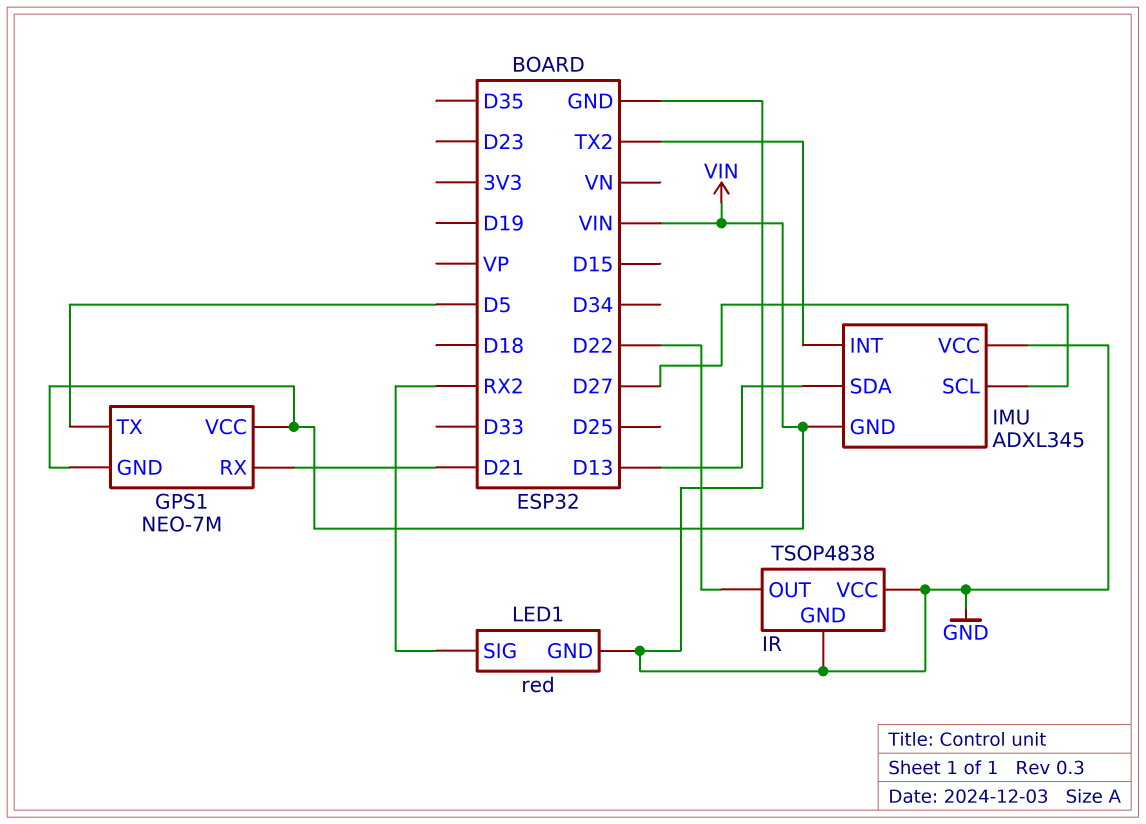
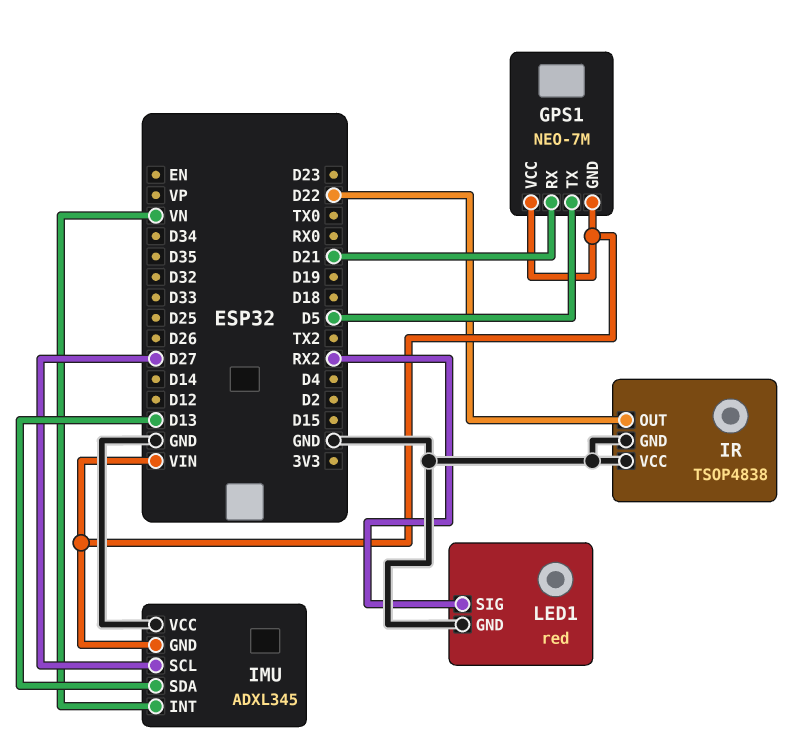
IMU pin INT: TX2 -> VN

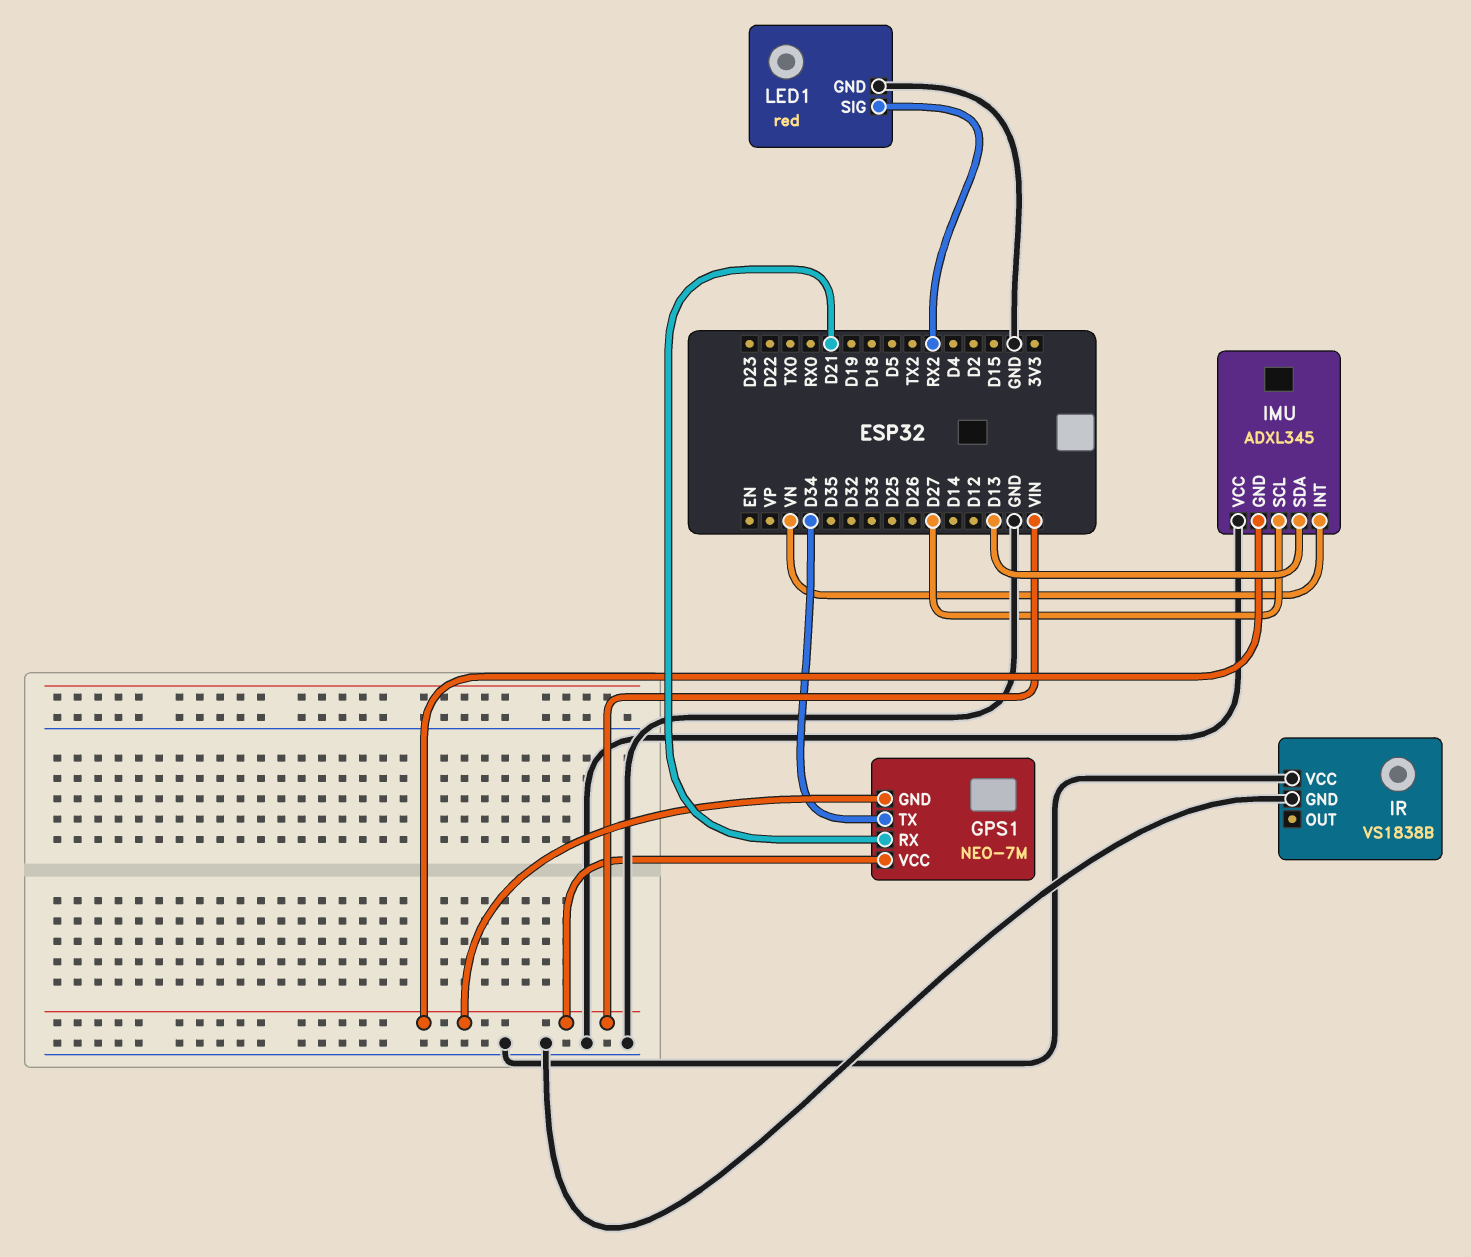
GPS1 pin TX: D5 -> D34
IR: TSOP4838 -> VS1838B
IR pin OUT: D22 -> none

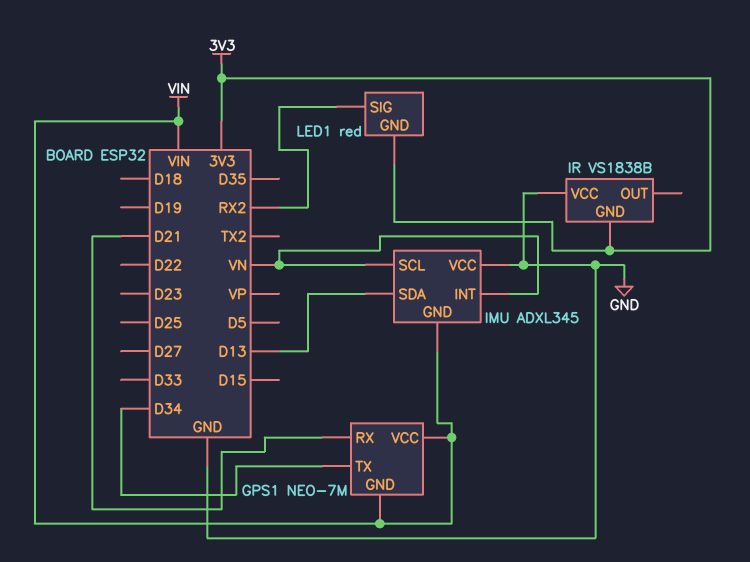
IMU pin SCL: D27 -> VN
IR pin GND: GND -> 3V3
LED1 pin GND: GND -> 3V3

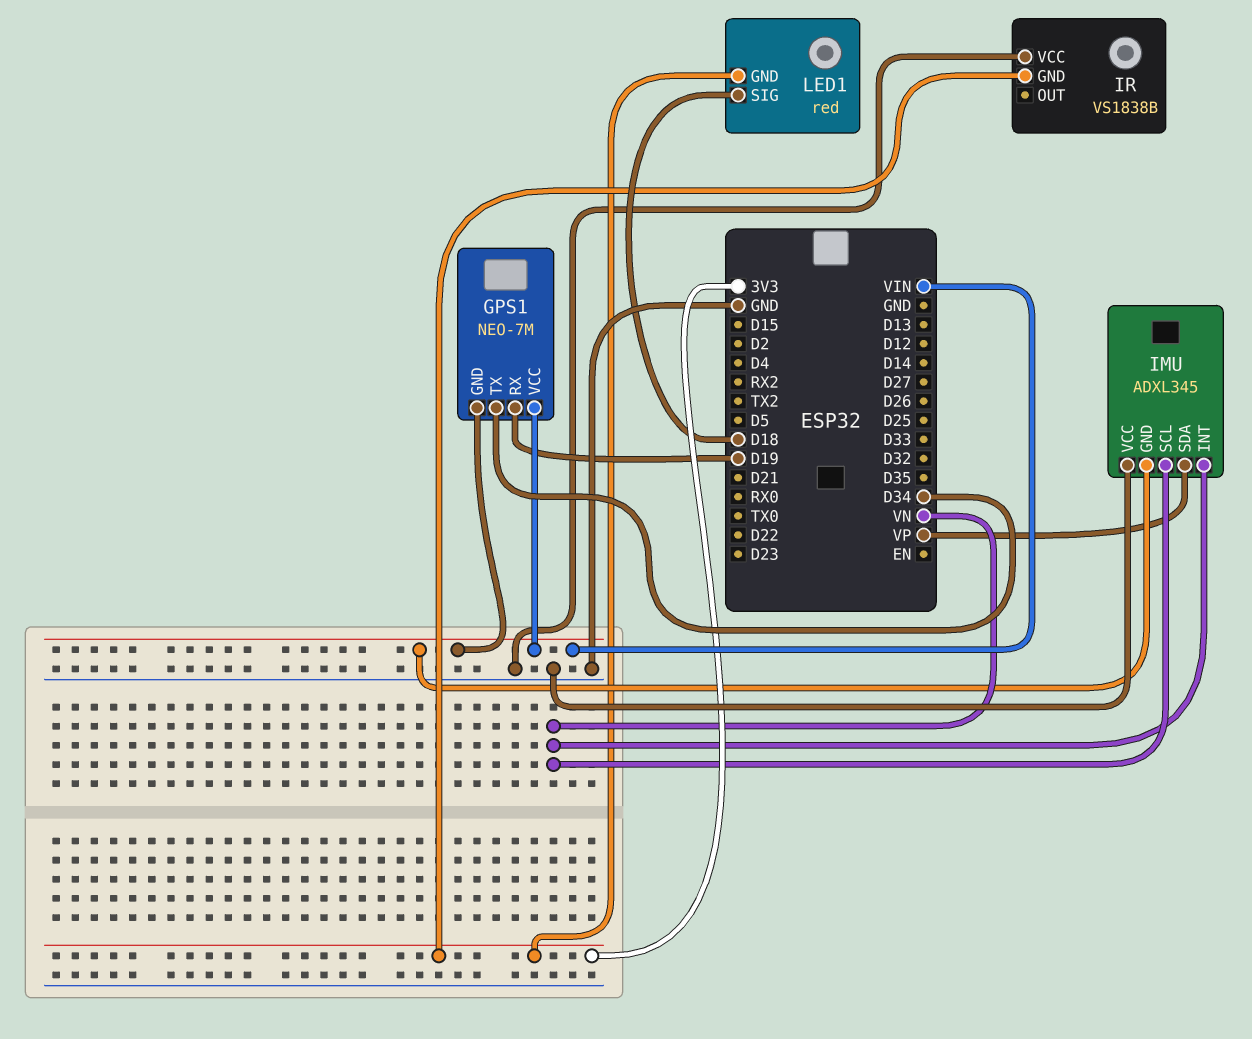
GPS1 pin RX: D21 -> D19
IMU pin SDA: D13 -> VP
LED1 pin SIG: RX2 -> D18

